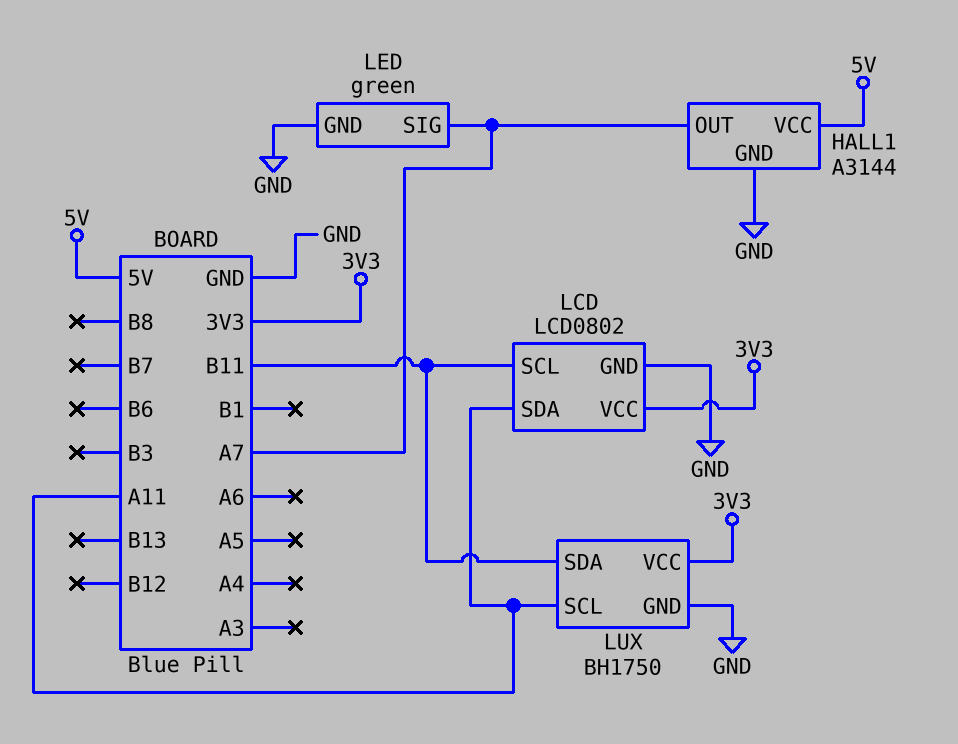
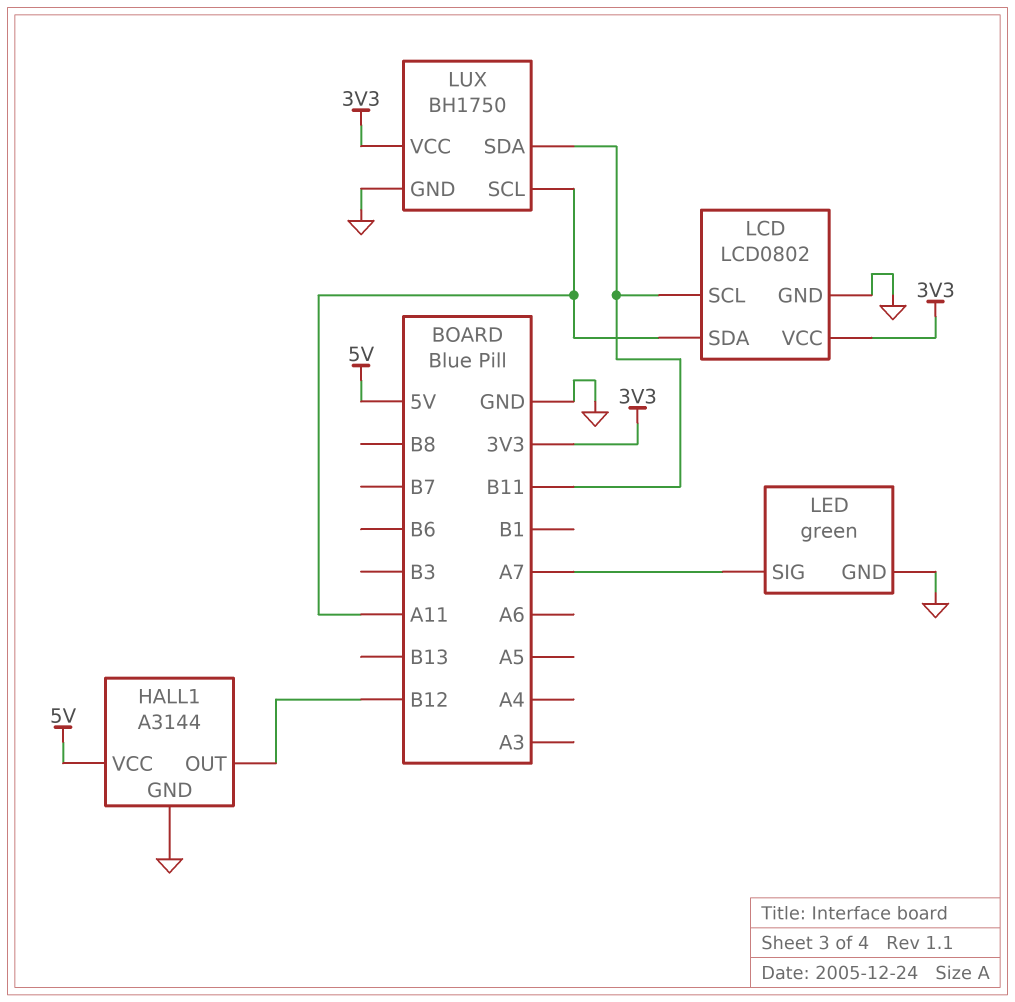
HALL1 pin OUT: A7 -> B12

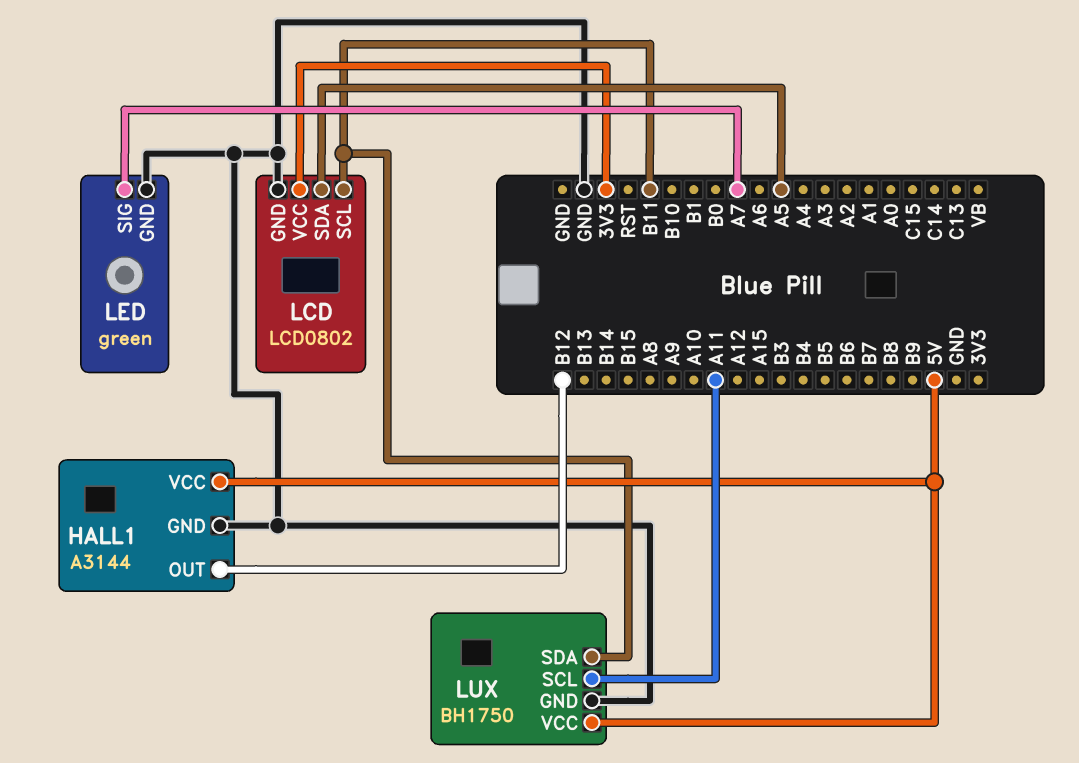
LCD pin SDA: A11 -> A5
LUX pin VCC: 3V3 -> 5V

